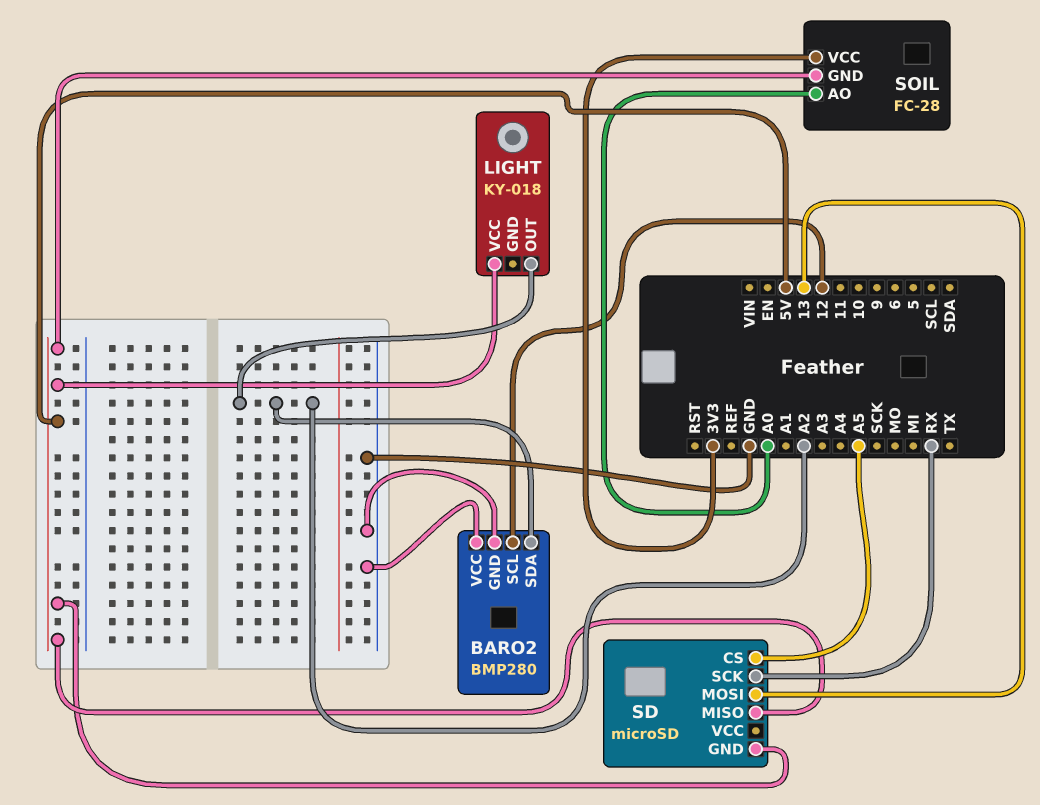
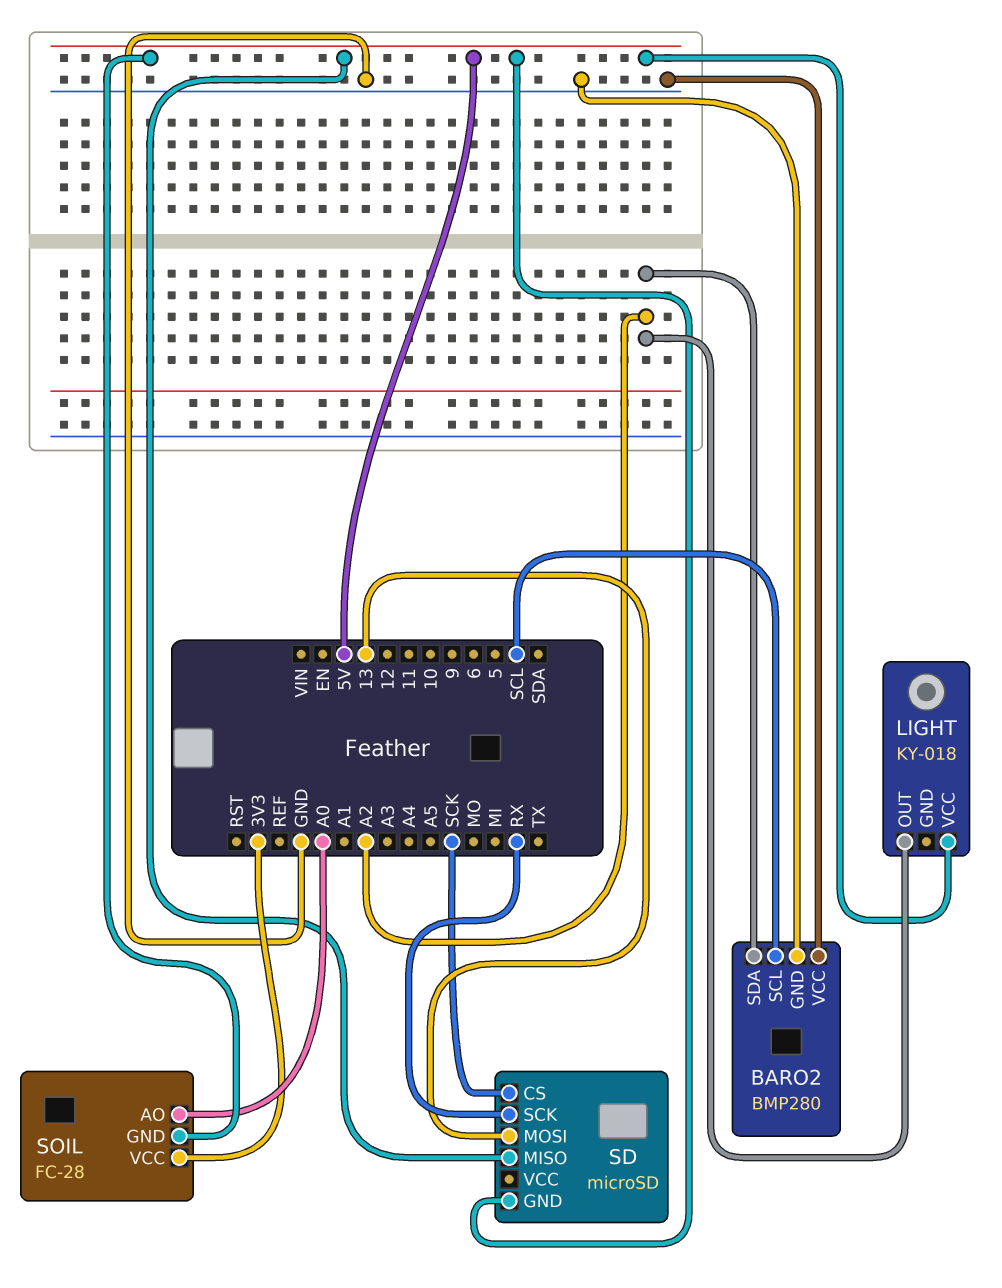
BARO2 pin SCL: 12 -> SCL
SD pin CS: A5 -> SCK

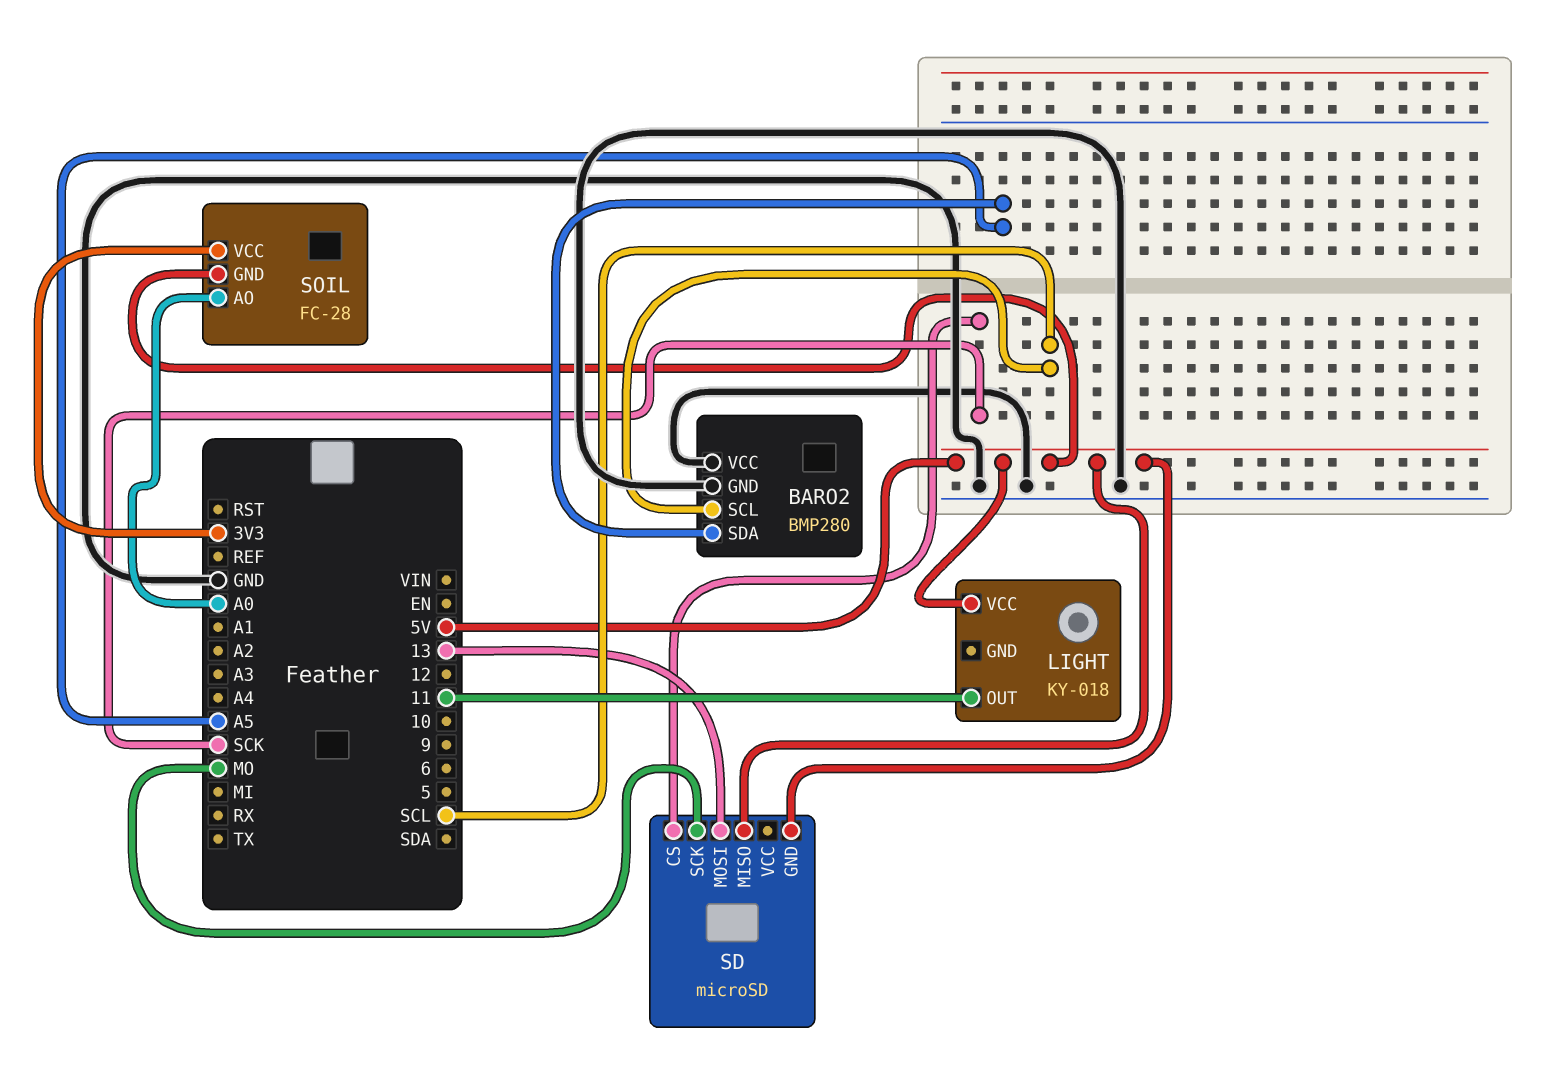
BARO2 pin SDA: A2 -> A5
LIGHT pin OUT: A2 -> 11
SD pin SCK: RX -> MO

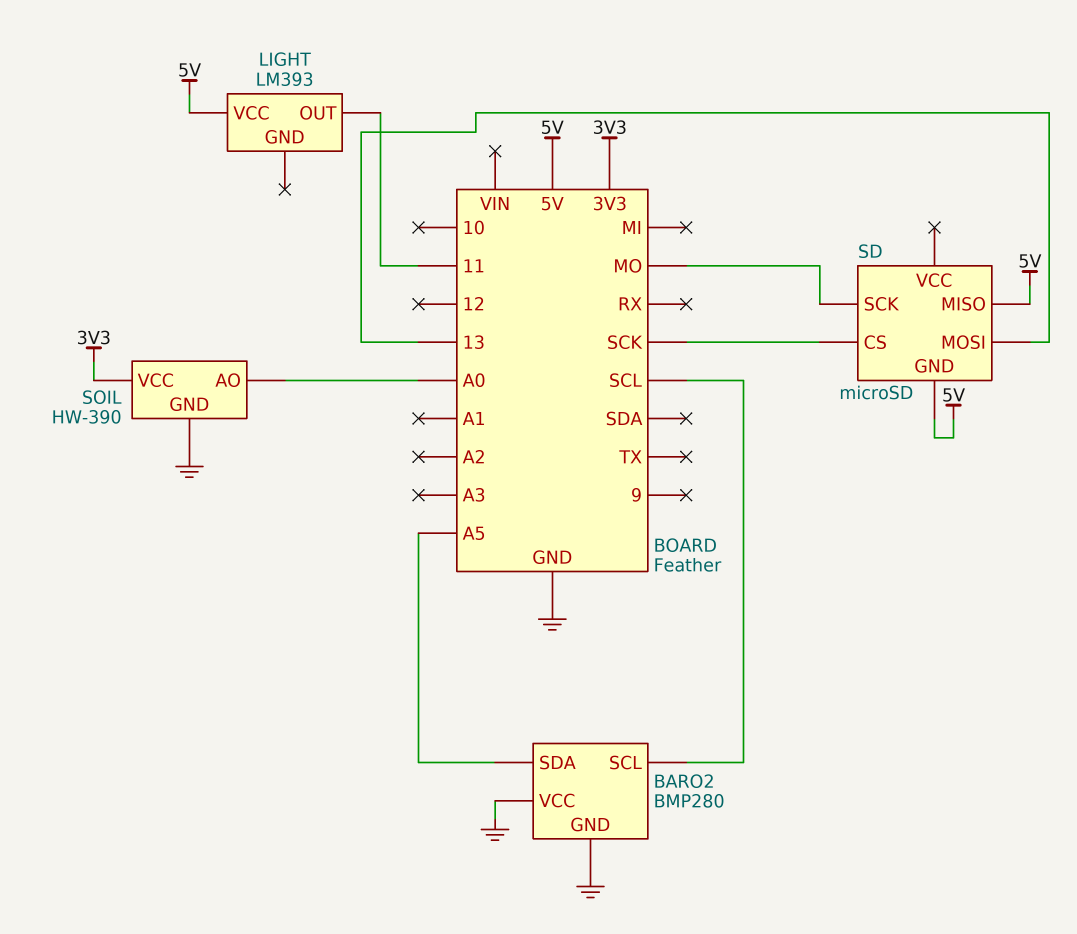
LIGHT: KY-018 -> LM393
SOIL: FC-28 -> HW-390
SOIL pin GND: 5V -> GND

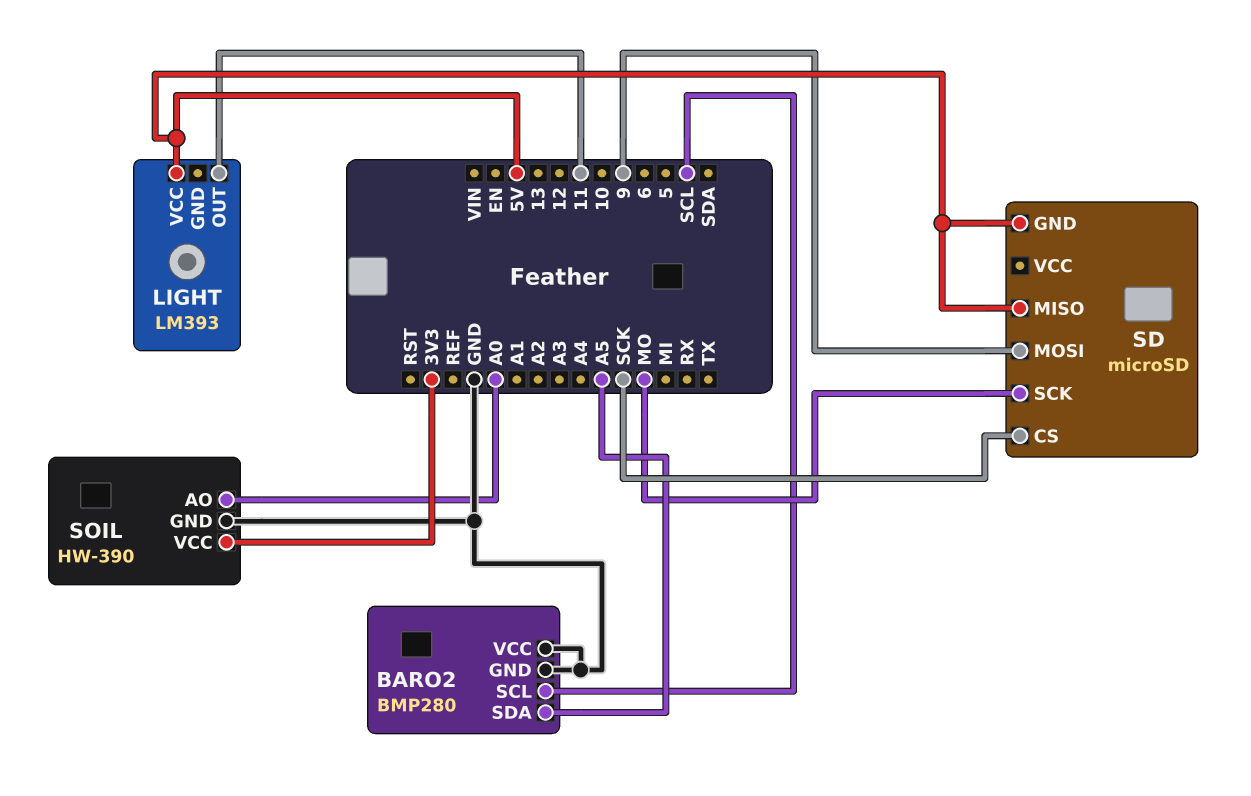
SD pin MOSI: 13 -> 9

